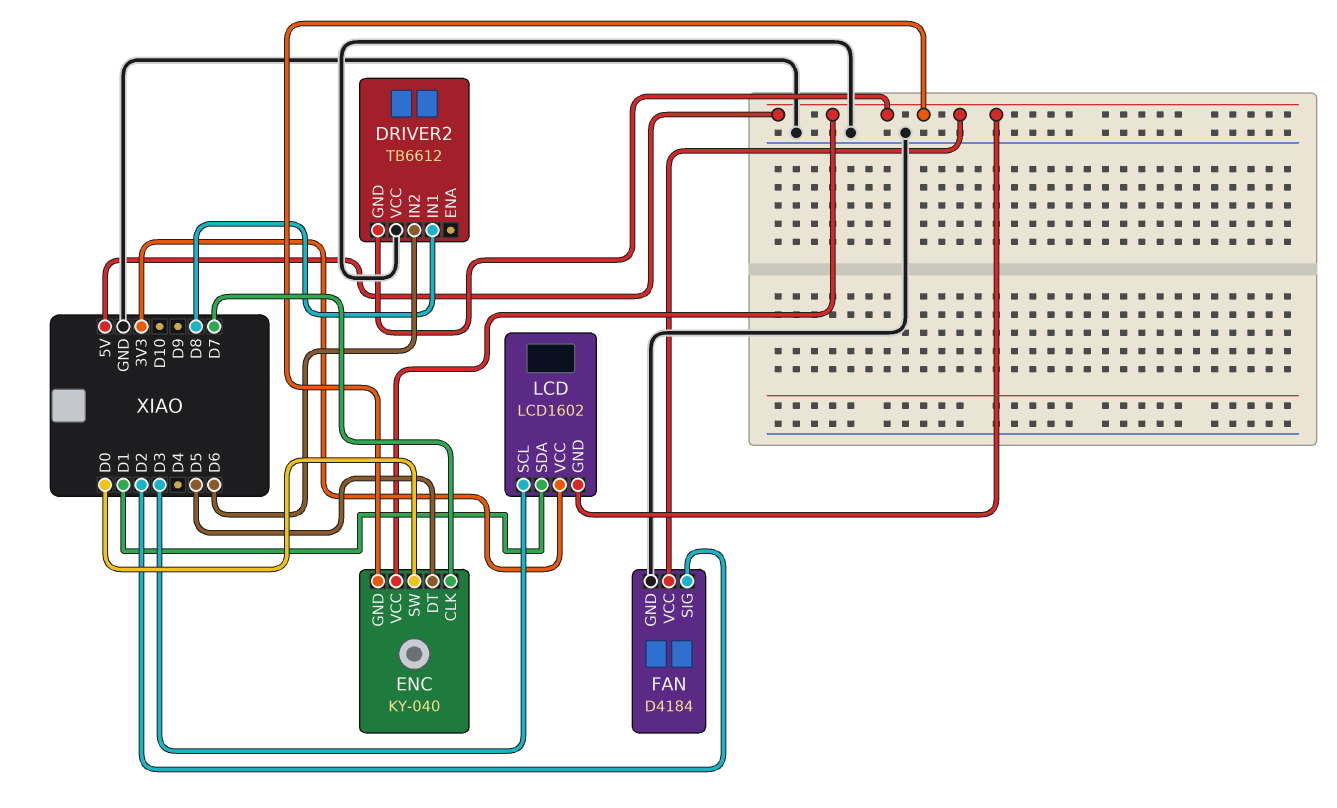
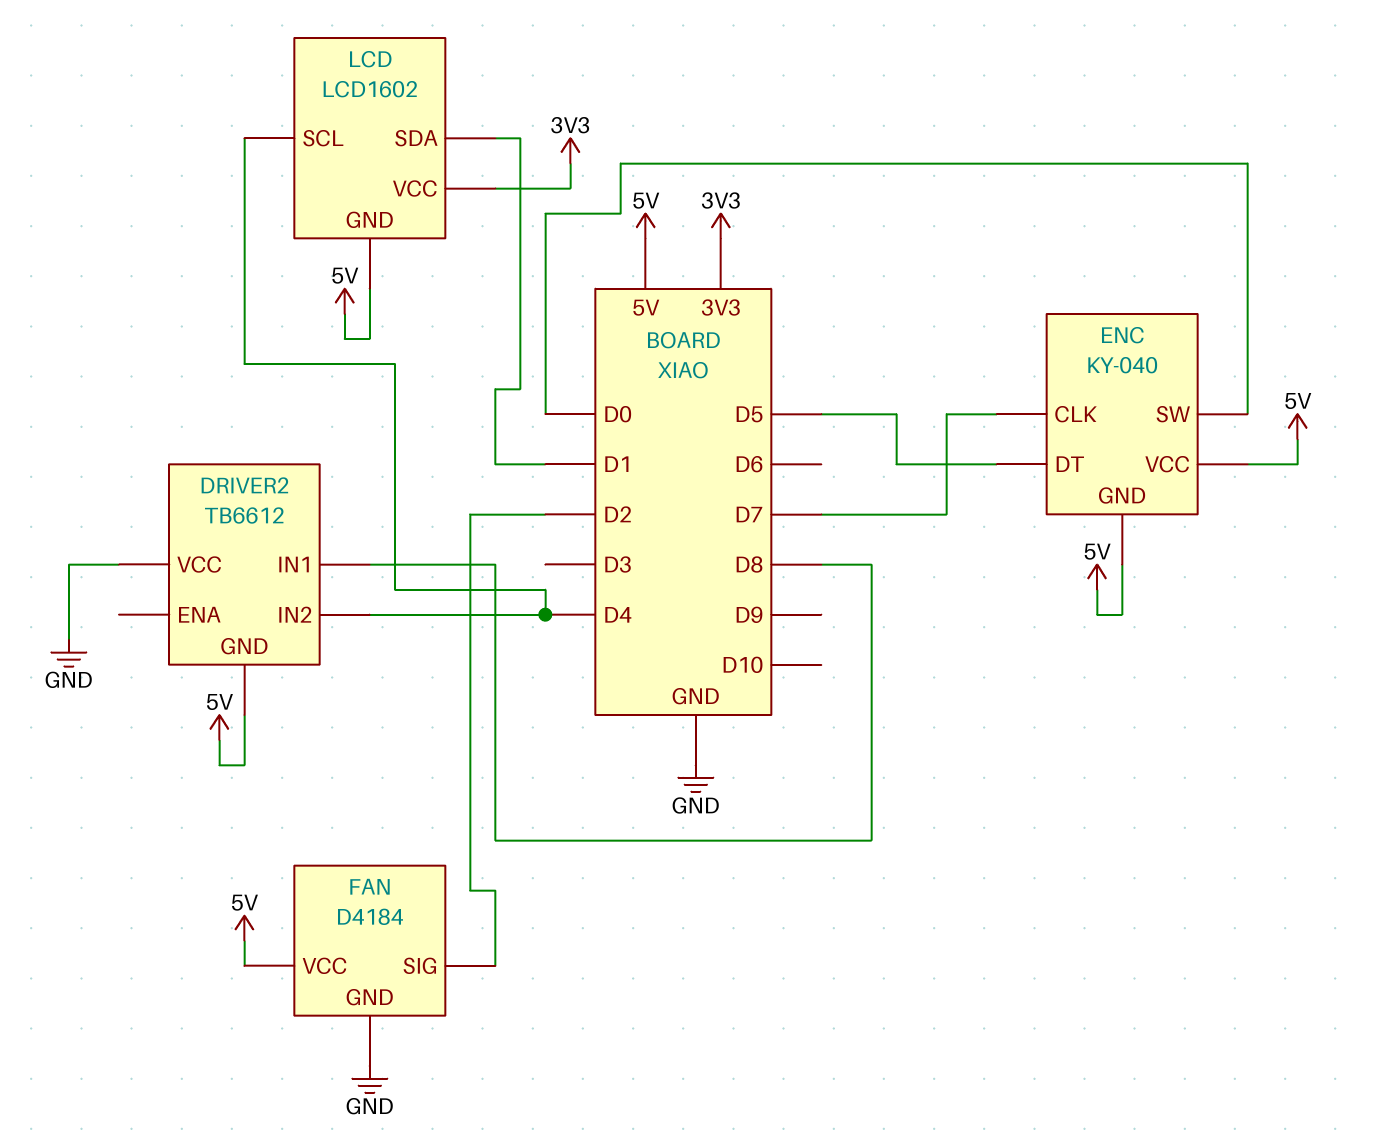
DRIVER2 pin IN2: D6 -> D4
LCD pin SCL: D3 -> D4

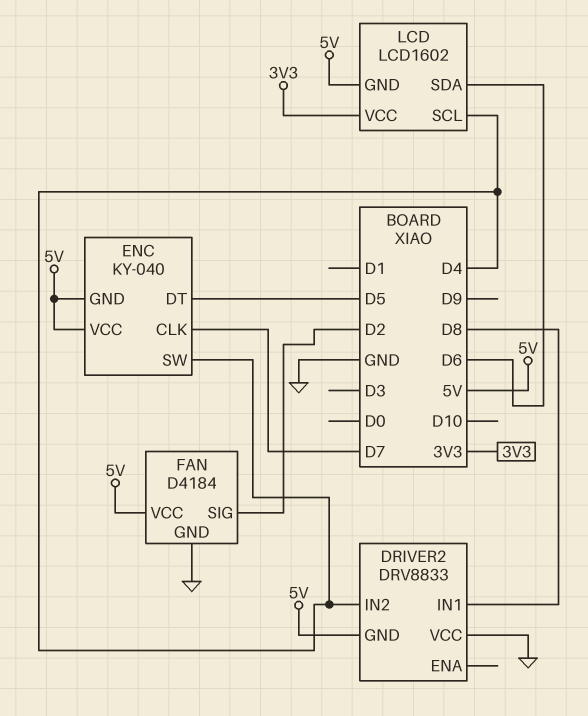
DRIVER2: TB6612 -> DRV8833
ENC pin SW: D0 -> D4
LCD pin SDA: D1 -> D6

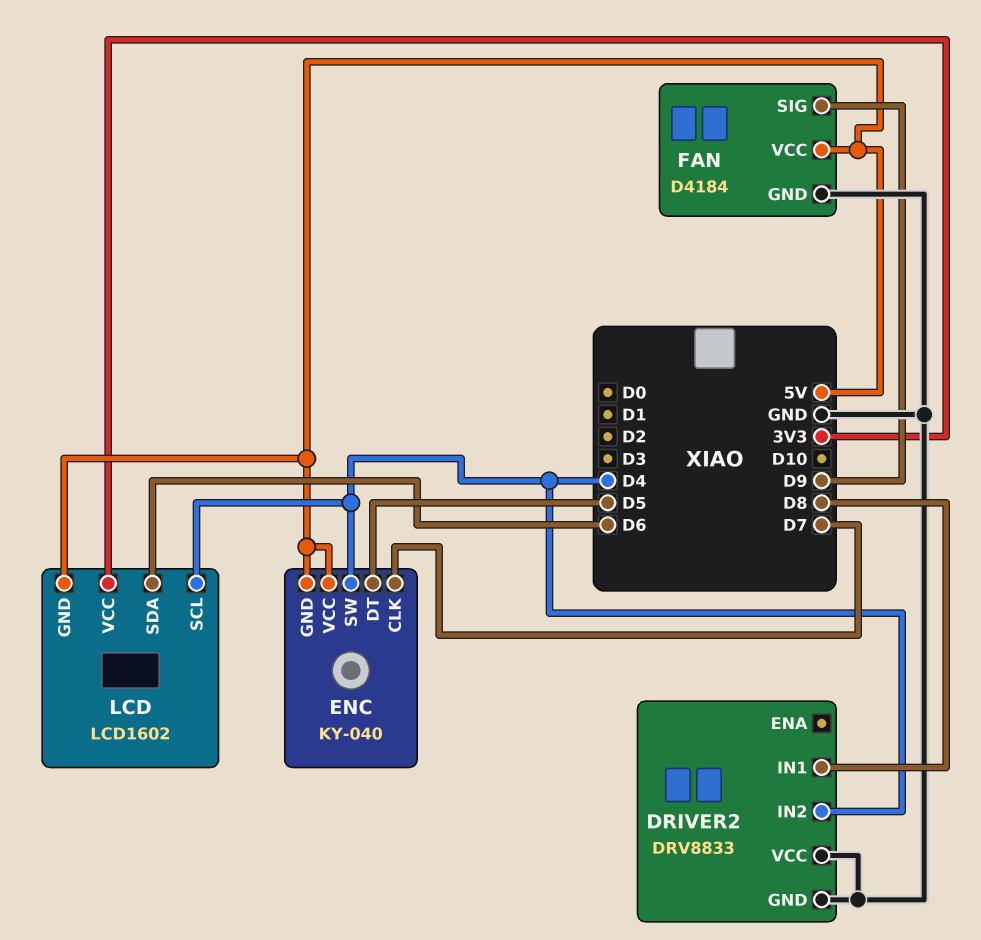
DRIVER2 pin GND: 5V -> GND
FAN pin SIG: D2 -> D9

